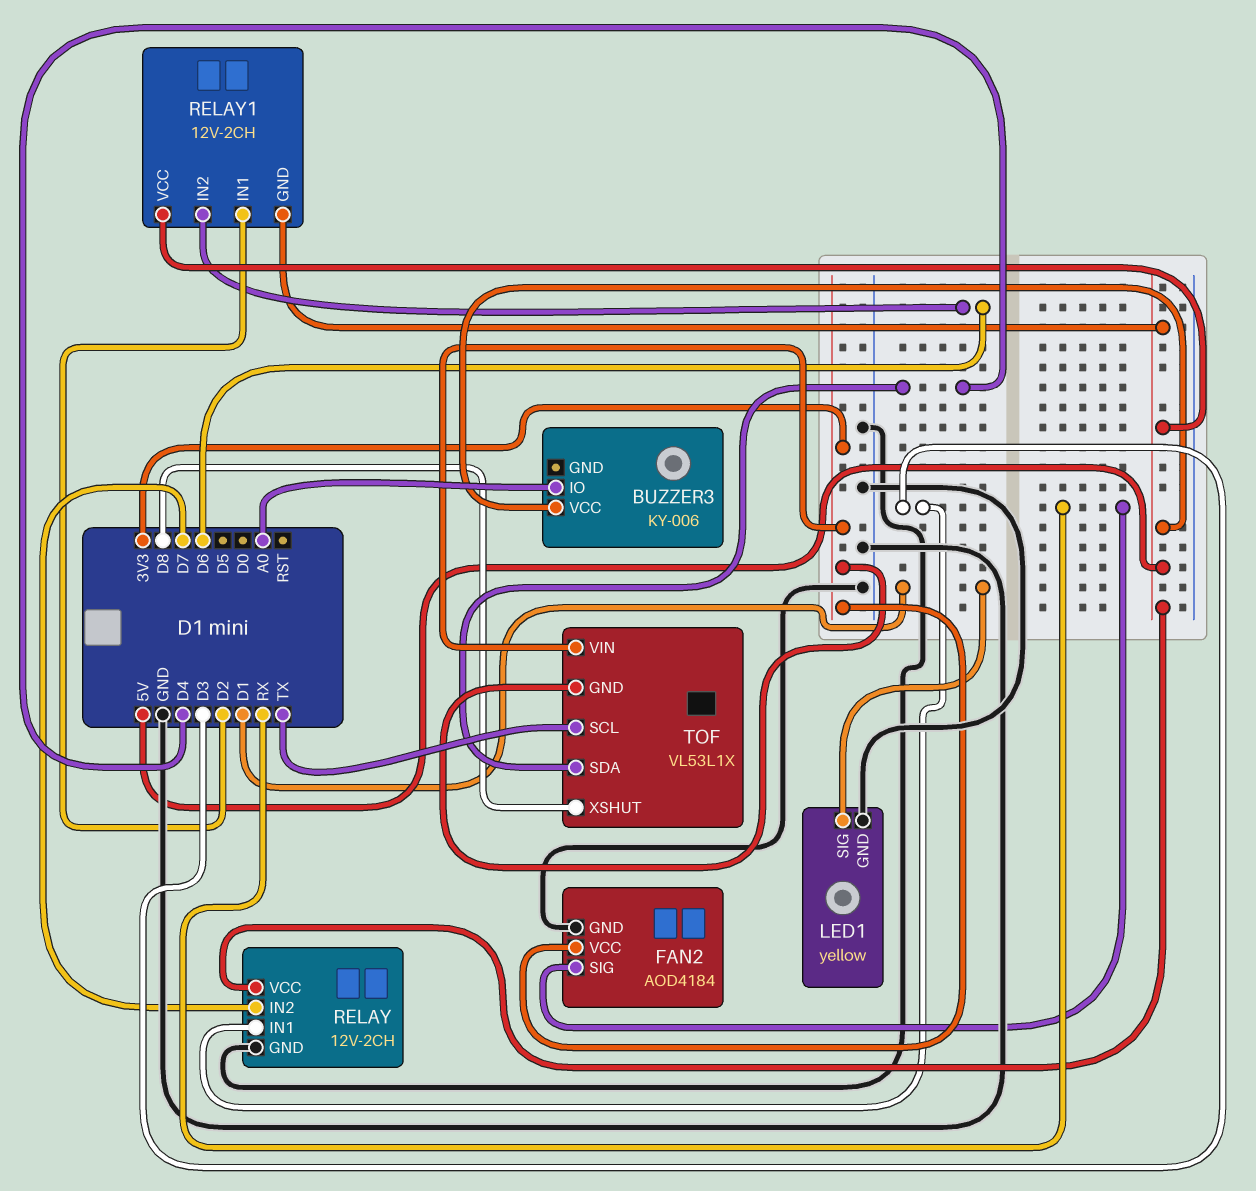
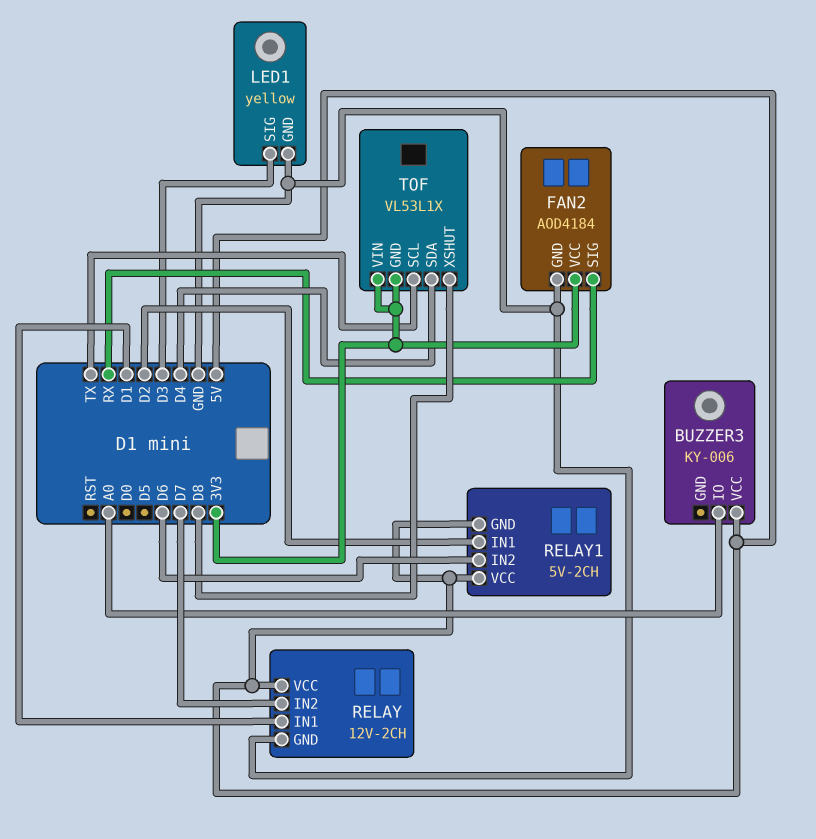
LED1 pin SIG: D1 -> D3
RELAY pin IN1: D3 -> D1
RELAY1: 12V-2CH -> 5V-2CH

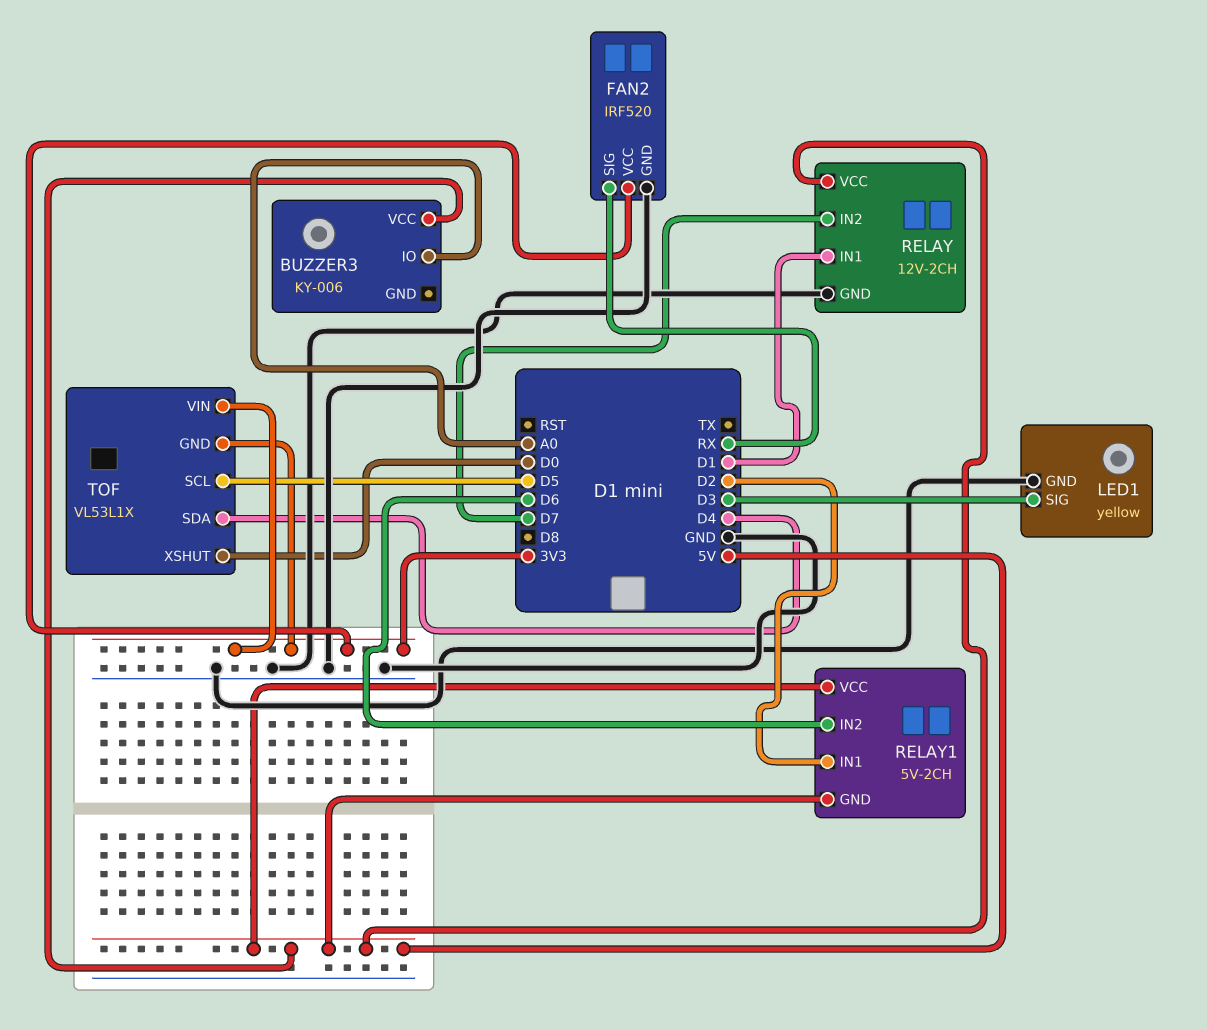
FAN2: AOD4184 -> IRF520
TOF pin SCL: TX -> D5
TOF pin XSHUT: D8 -> D0

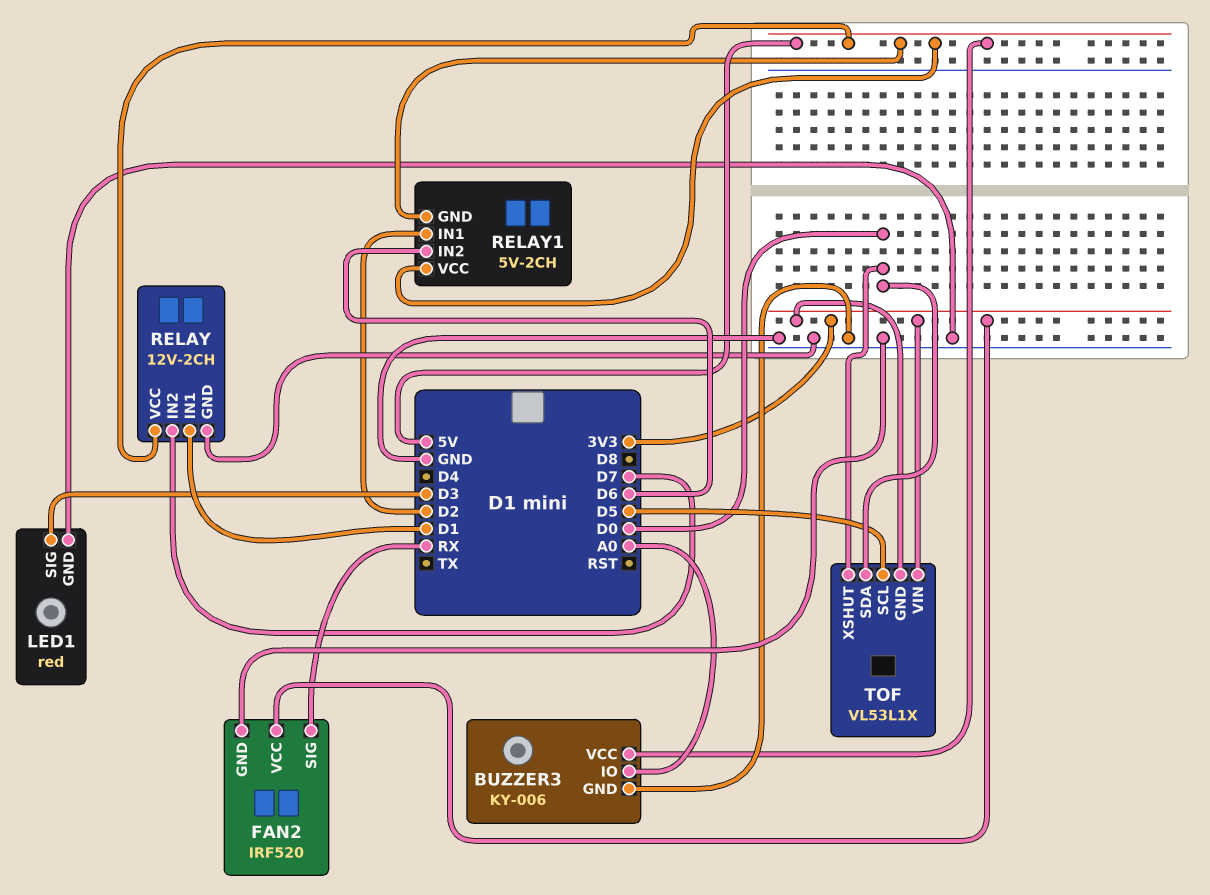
BUZZER3 pin GND: none -> GND
LED1: yellow -> red
TOF pin SDA: D4 -> D0

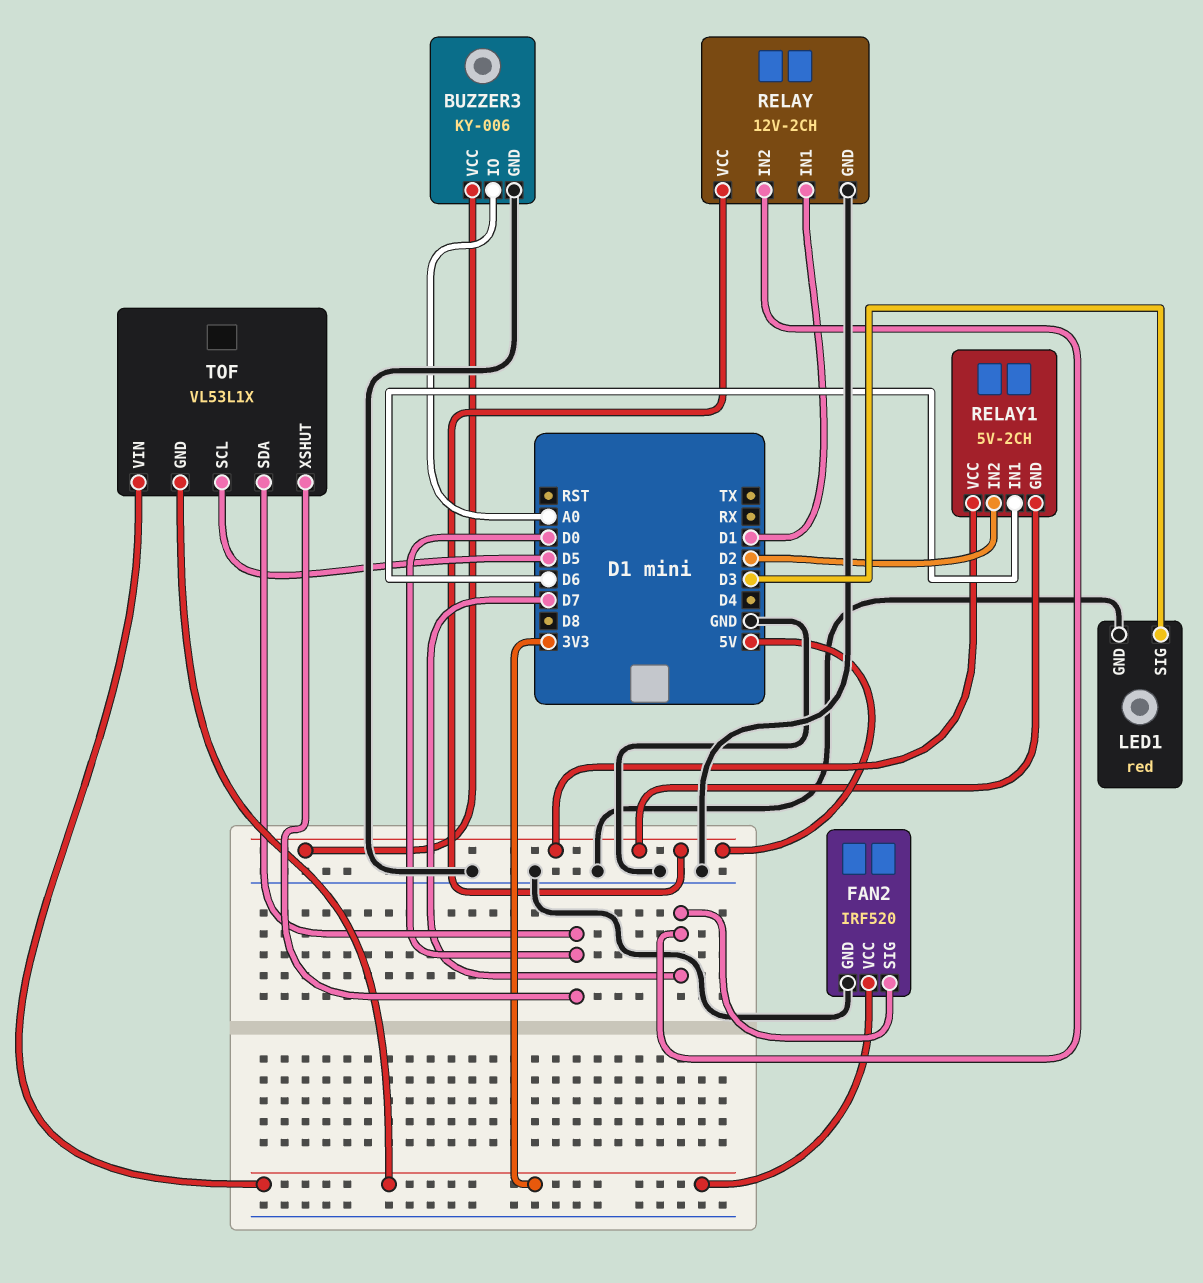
FAN2 pin SIG: RX -> D7
RELAY1 pin IN1: D2 -> D6
RELAY1 pin IN2: D6 -> D2

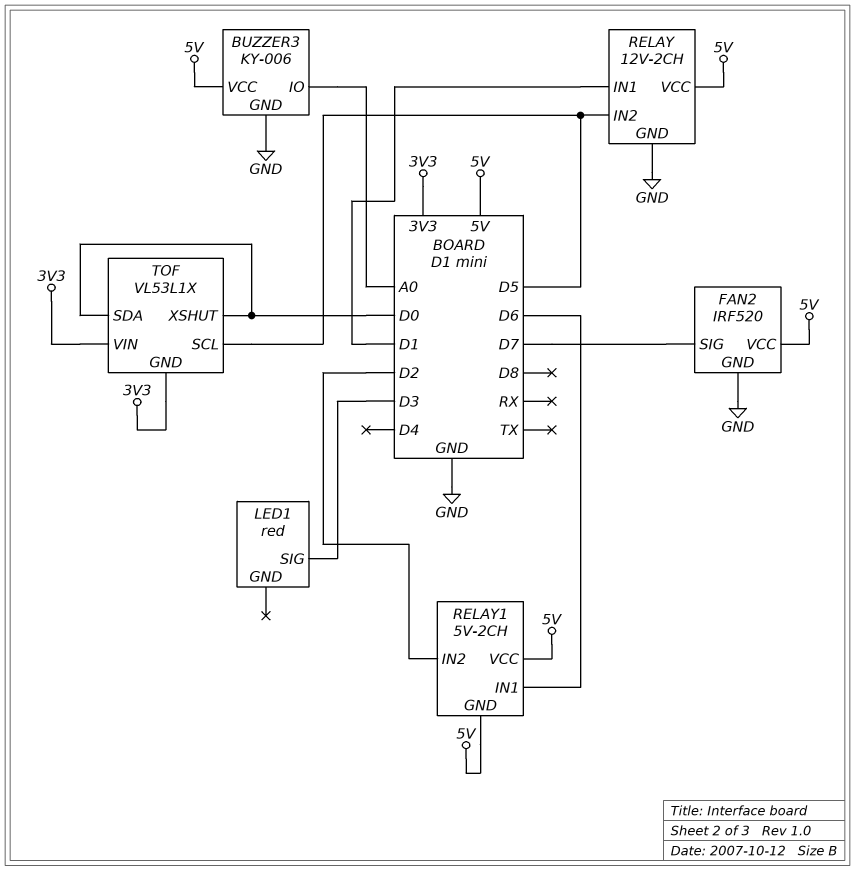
FAN2 pin VCC: 3V3 -> 5V
LED1 pin GND: GND -> none
RELAY pin IN2: D7 -> D5

